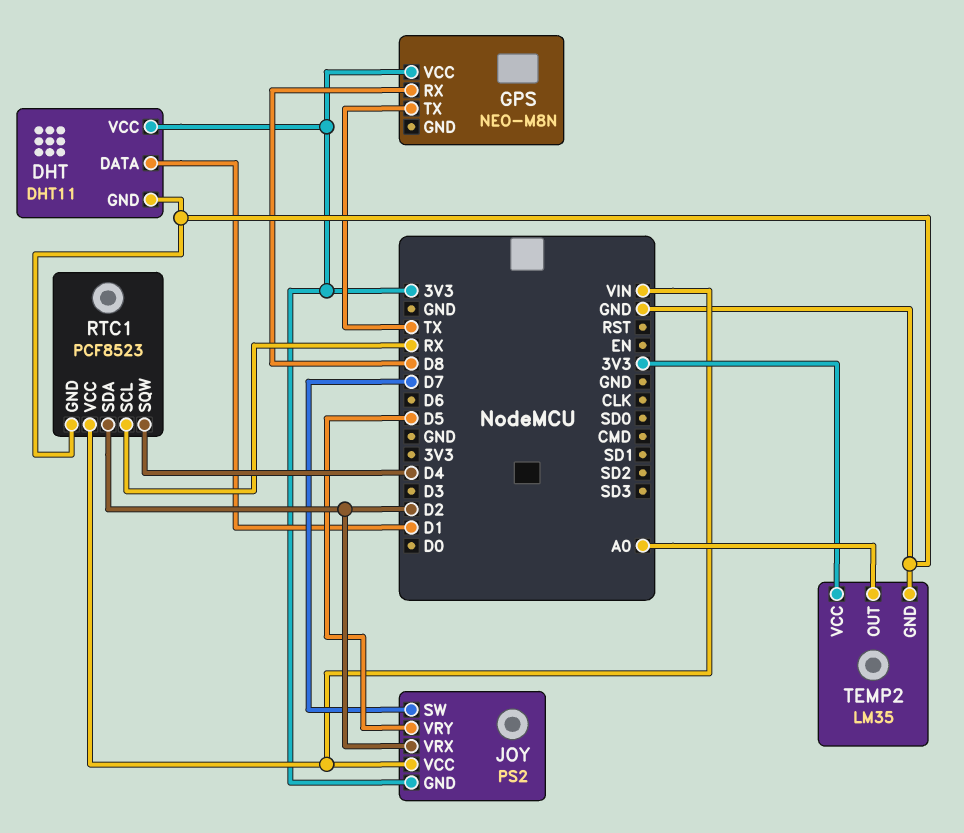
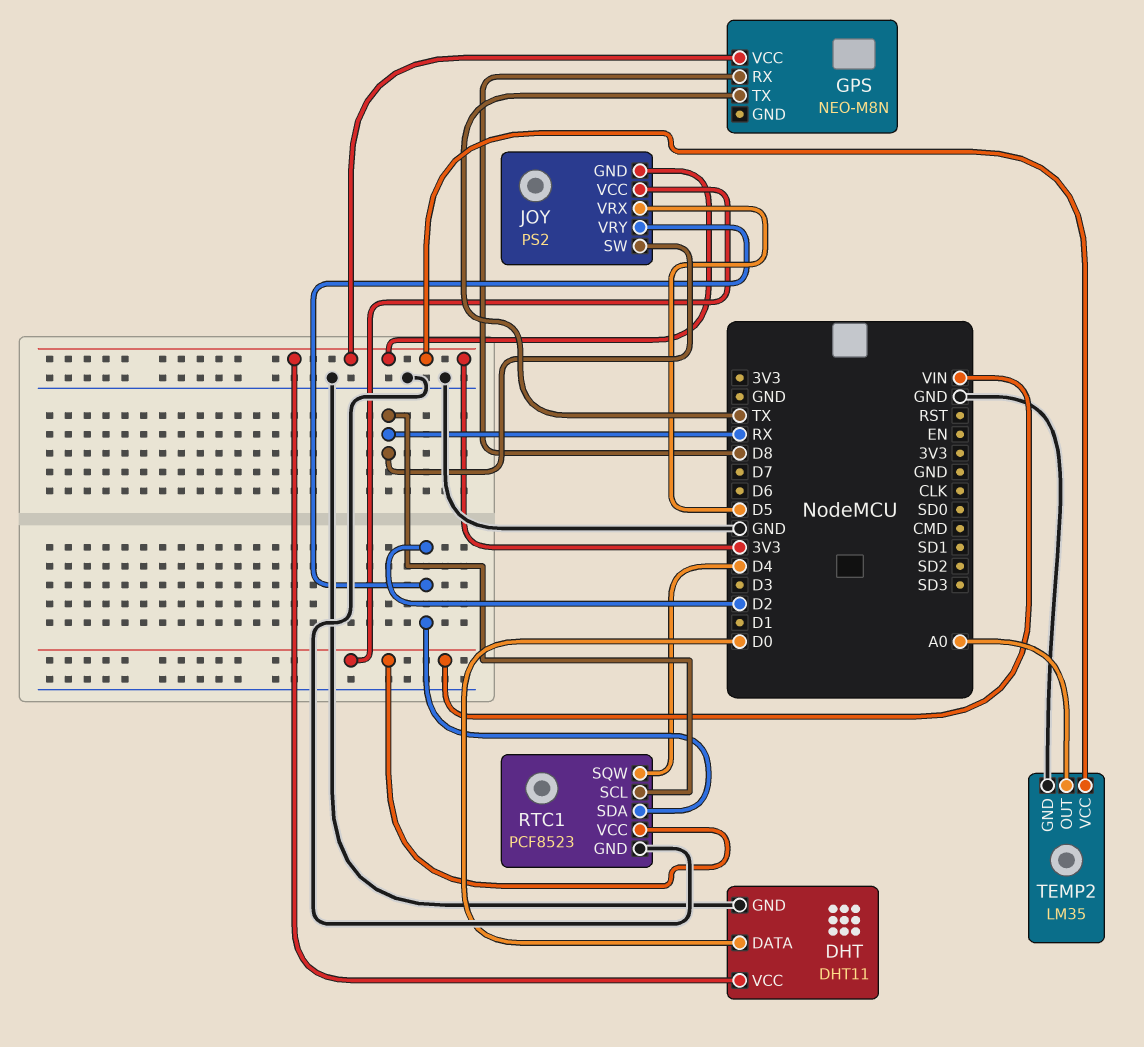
DHT pin DATA: D1 -> D0
JOY pin SW: D7 -> RX
JOY pin VRX: D2 -> D5
JOY pin VRY: D5 -> D2

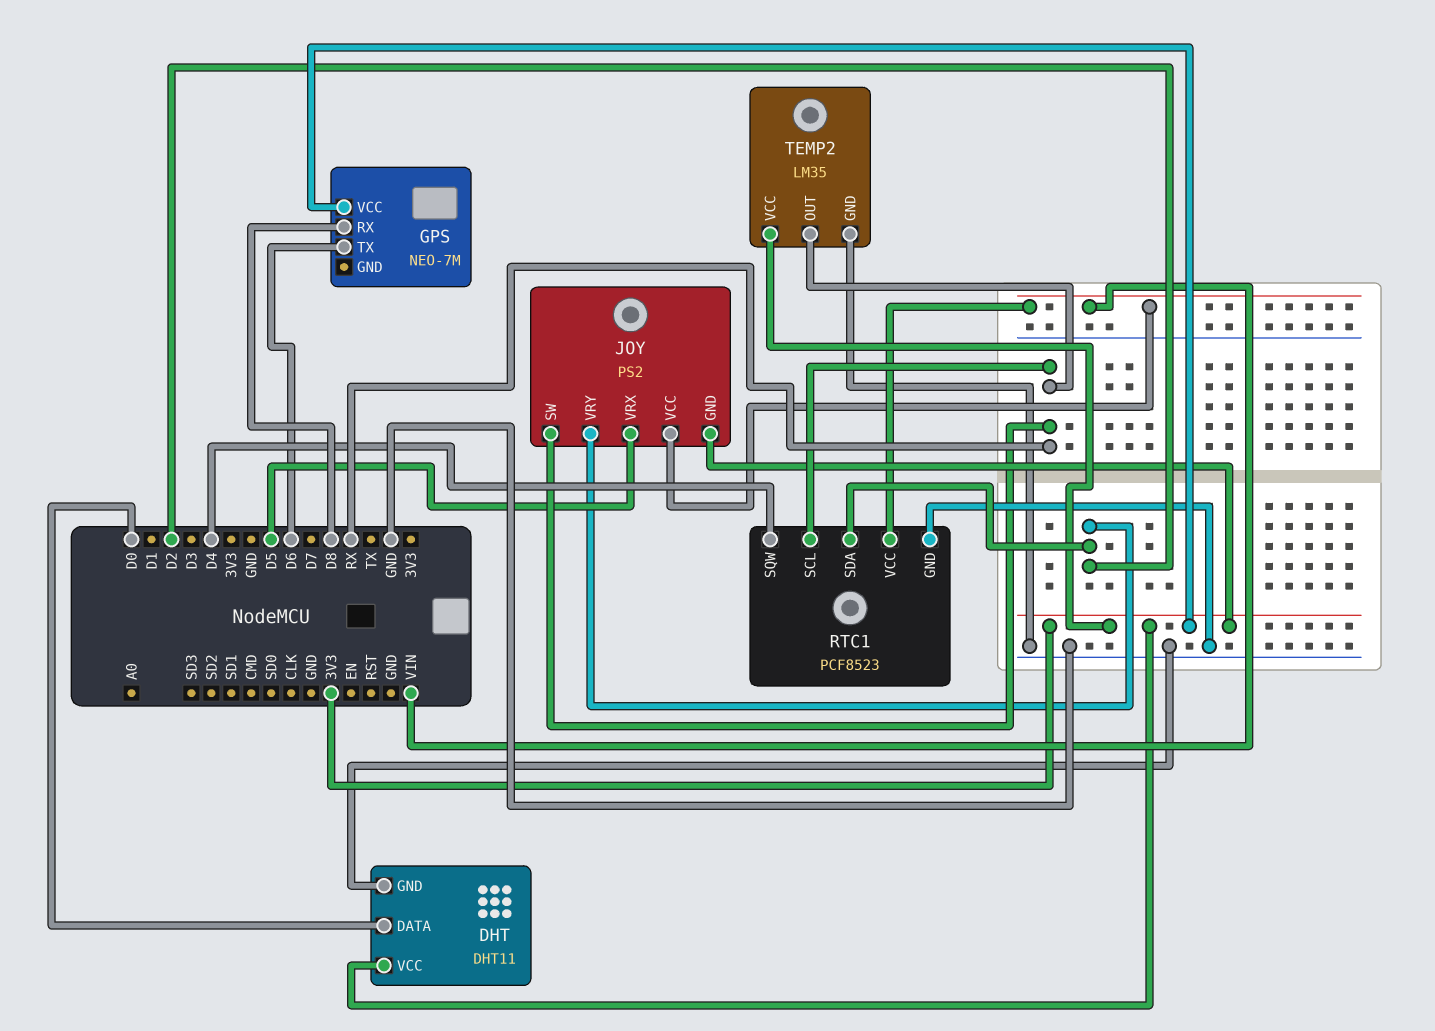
GPS: NEO-M8N -> NEO-7M
GPS pin TX: TX -> D6
TEMP2 pin OUT: A0 -> RX

